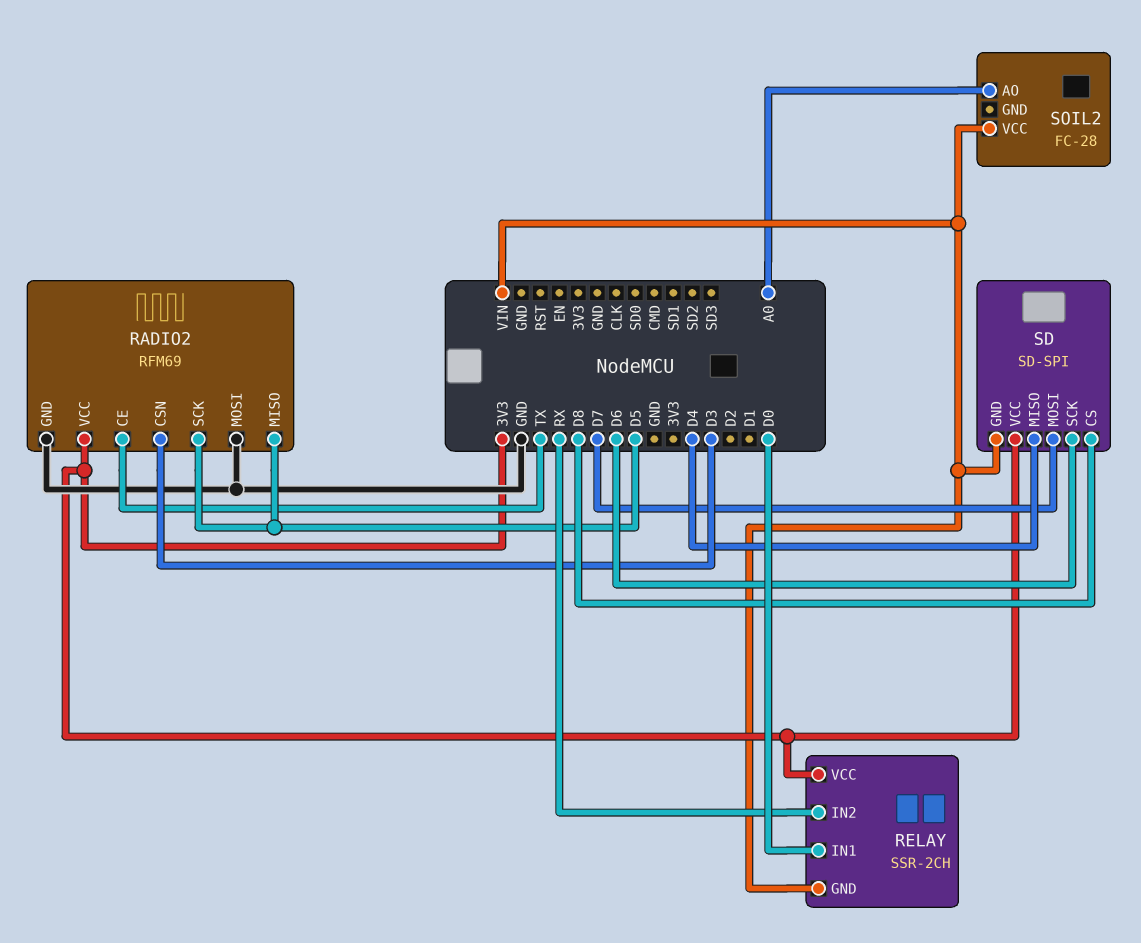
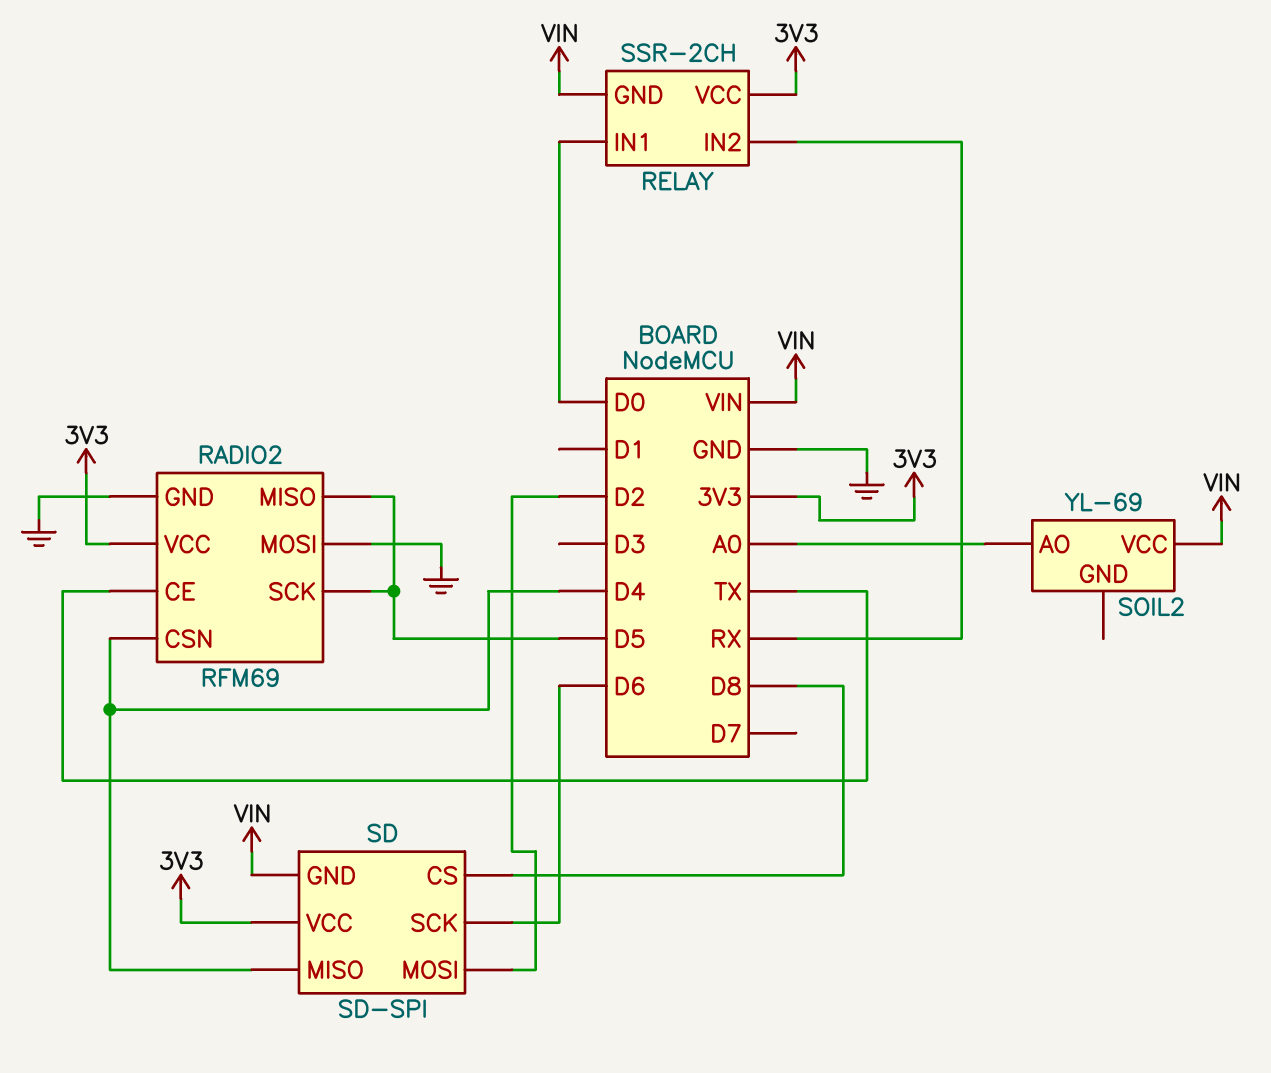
RADIO2 pin CSN: D3 -> D4
SD pin MOSI: D7 -> D2
SOIL2: FC-28 -> YL-69

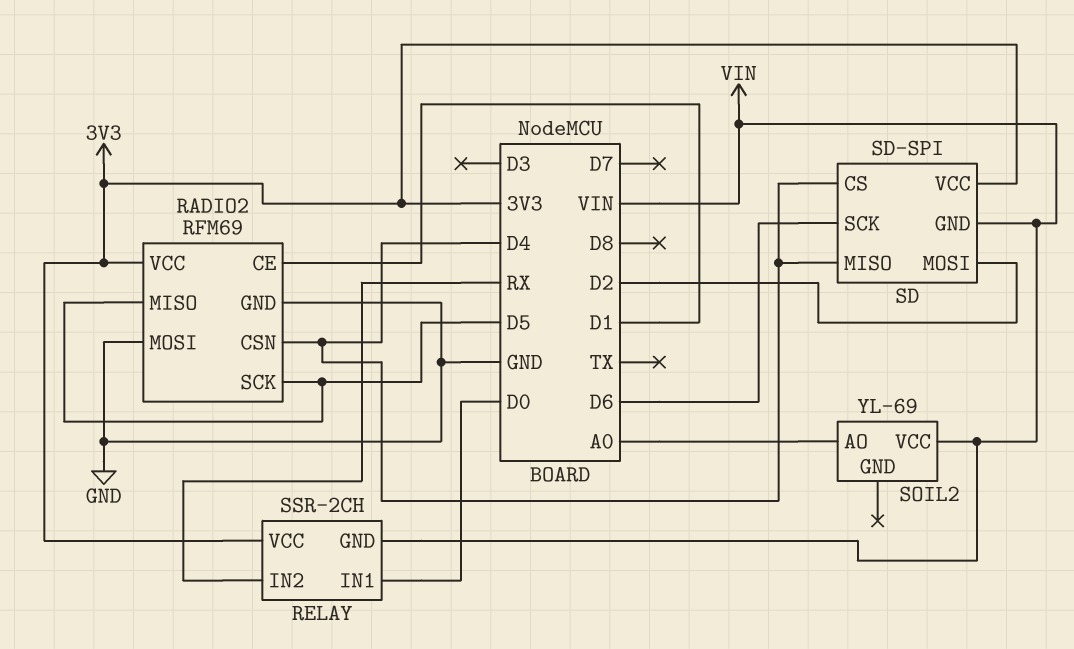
RADIO2 pin CE: TX -> D1
SD pin CS: D8 -> D4

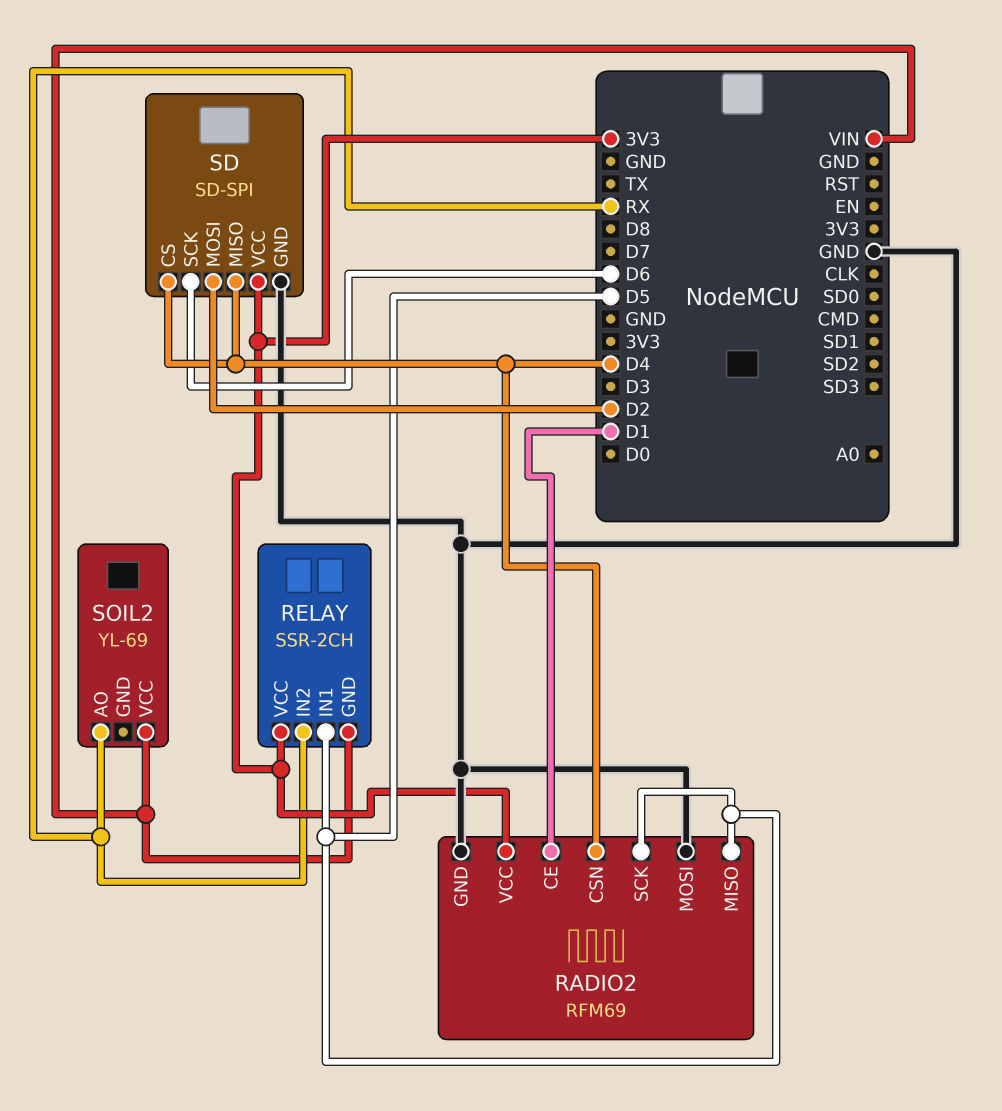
RELAY pin IN1: D0 -> D5
SD pin GND: VIN -> GND
SOIL2 pin AO: A0 -> RX

